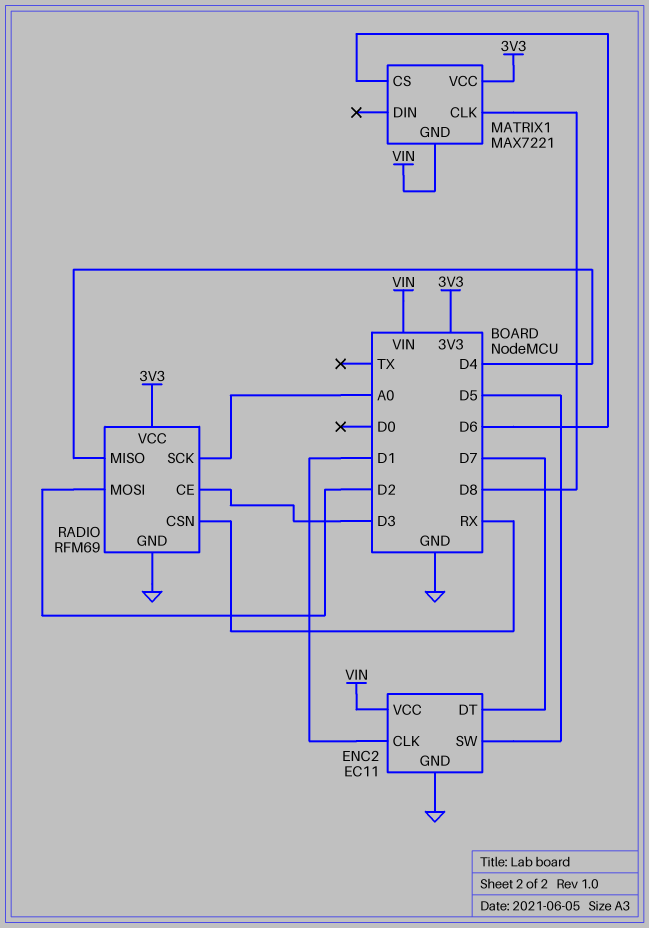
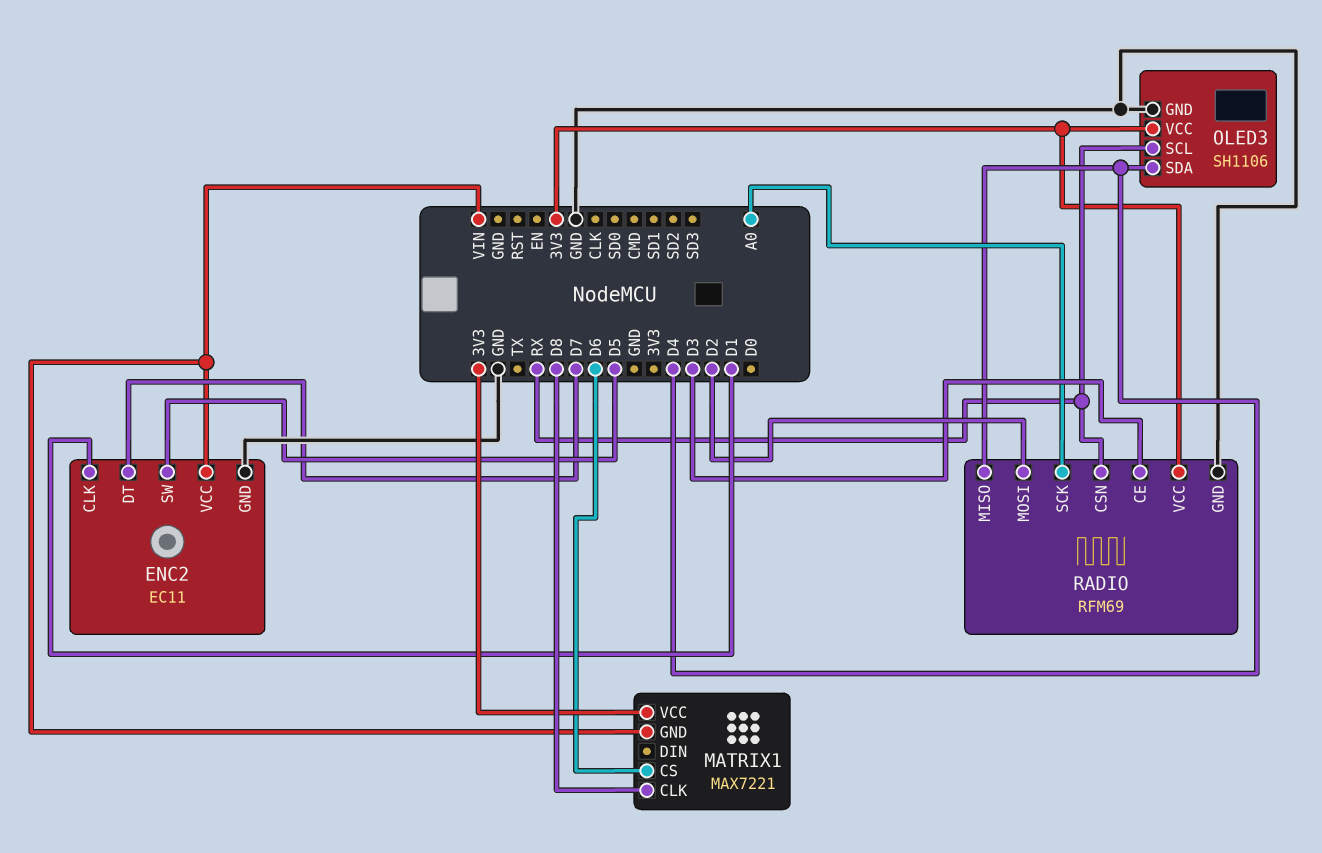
OLED3: none -> SH1106
OLED3 pin GND: none -> GND
OLED3 pin SCL: none -> RX
OLED3 pin SDA: none -> D4
OLED3 pin VCC: none -> 3V3

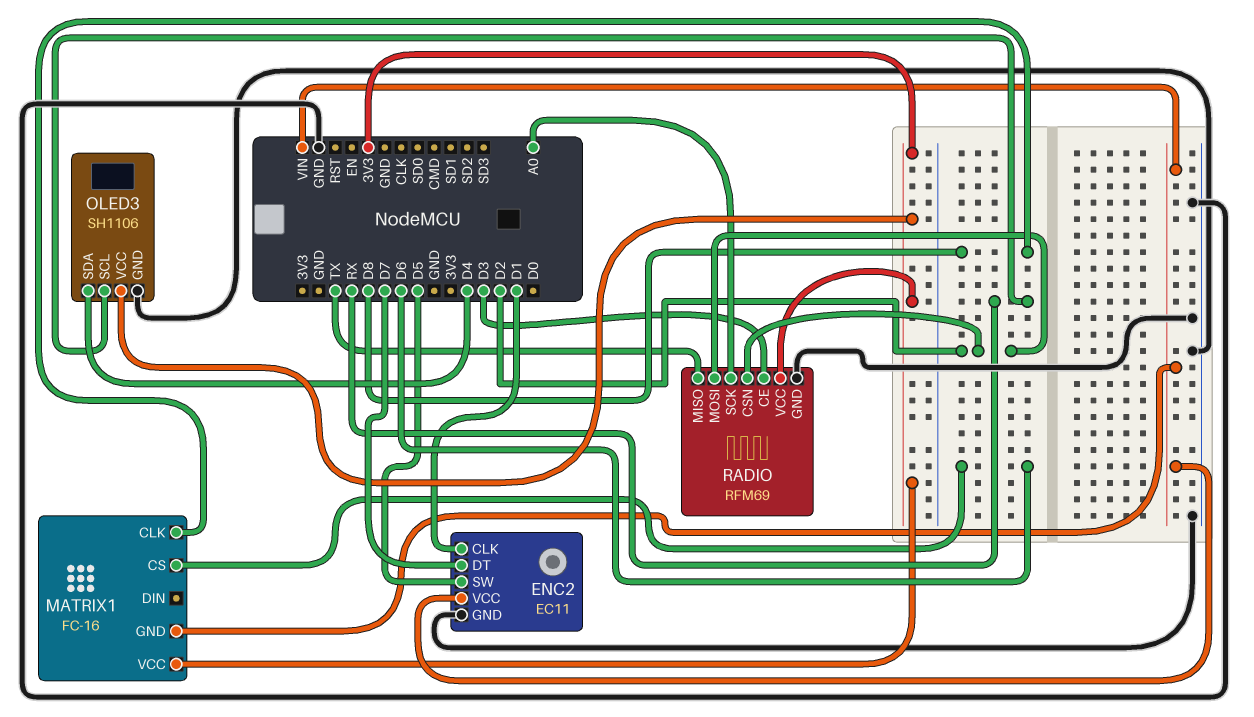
MATRIX1: MAX7221 -> FC-16
RADIO pin CSN: RX -> D2
RADIO pin MISO: D4 -> TX

